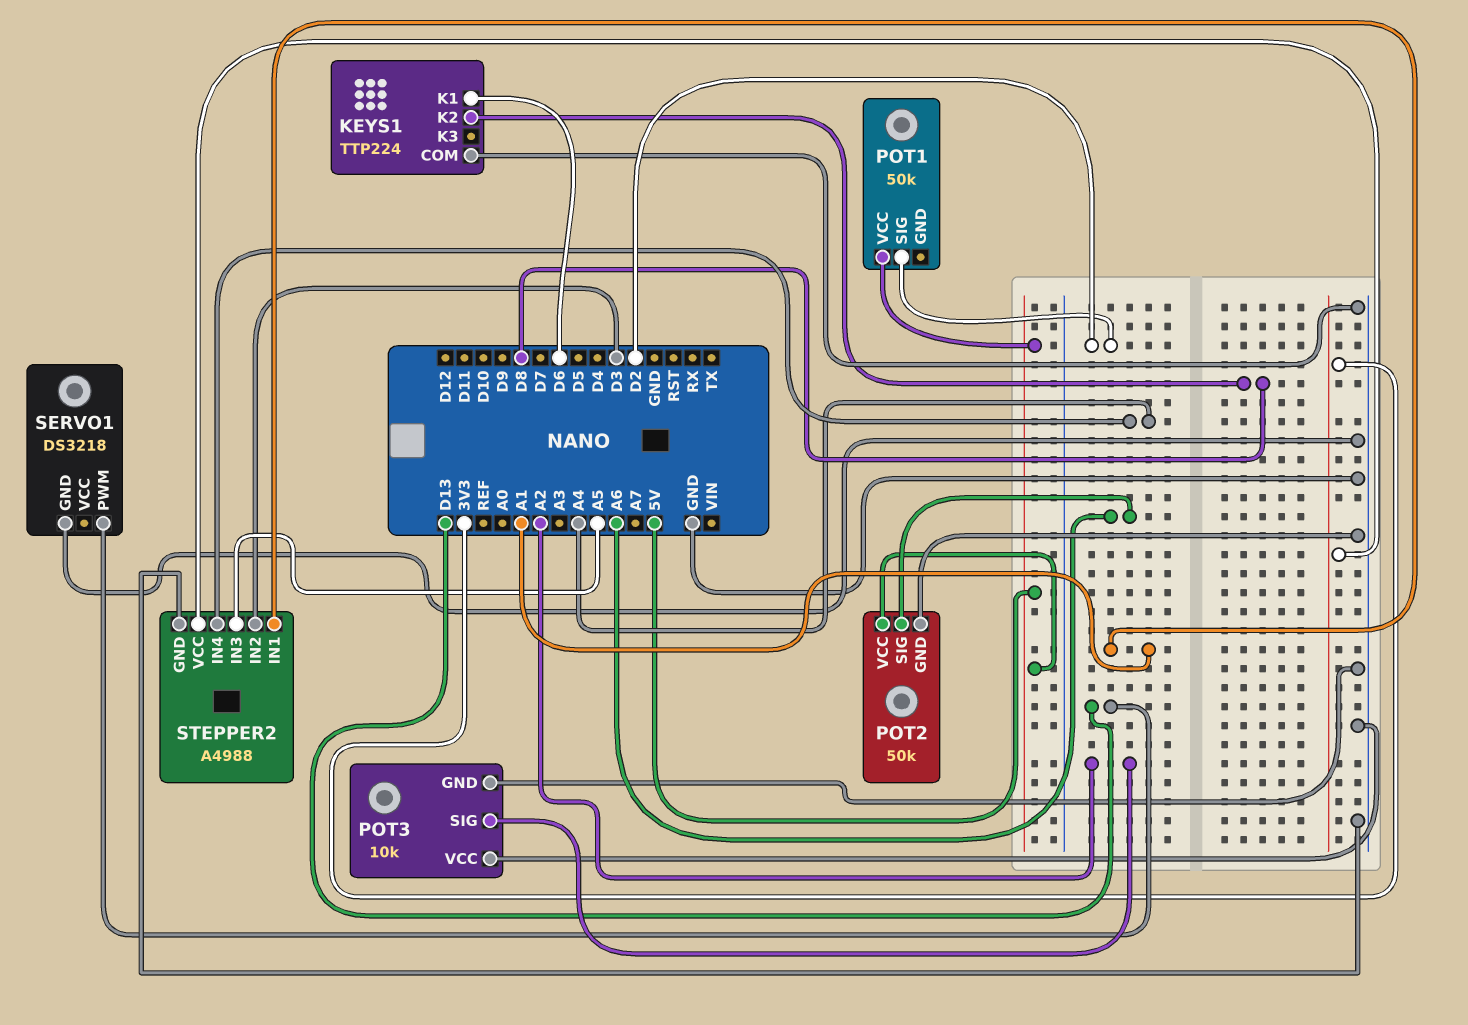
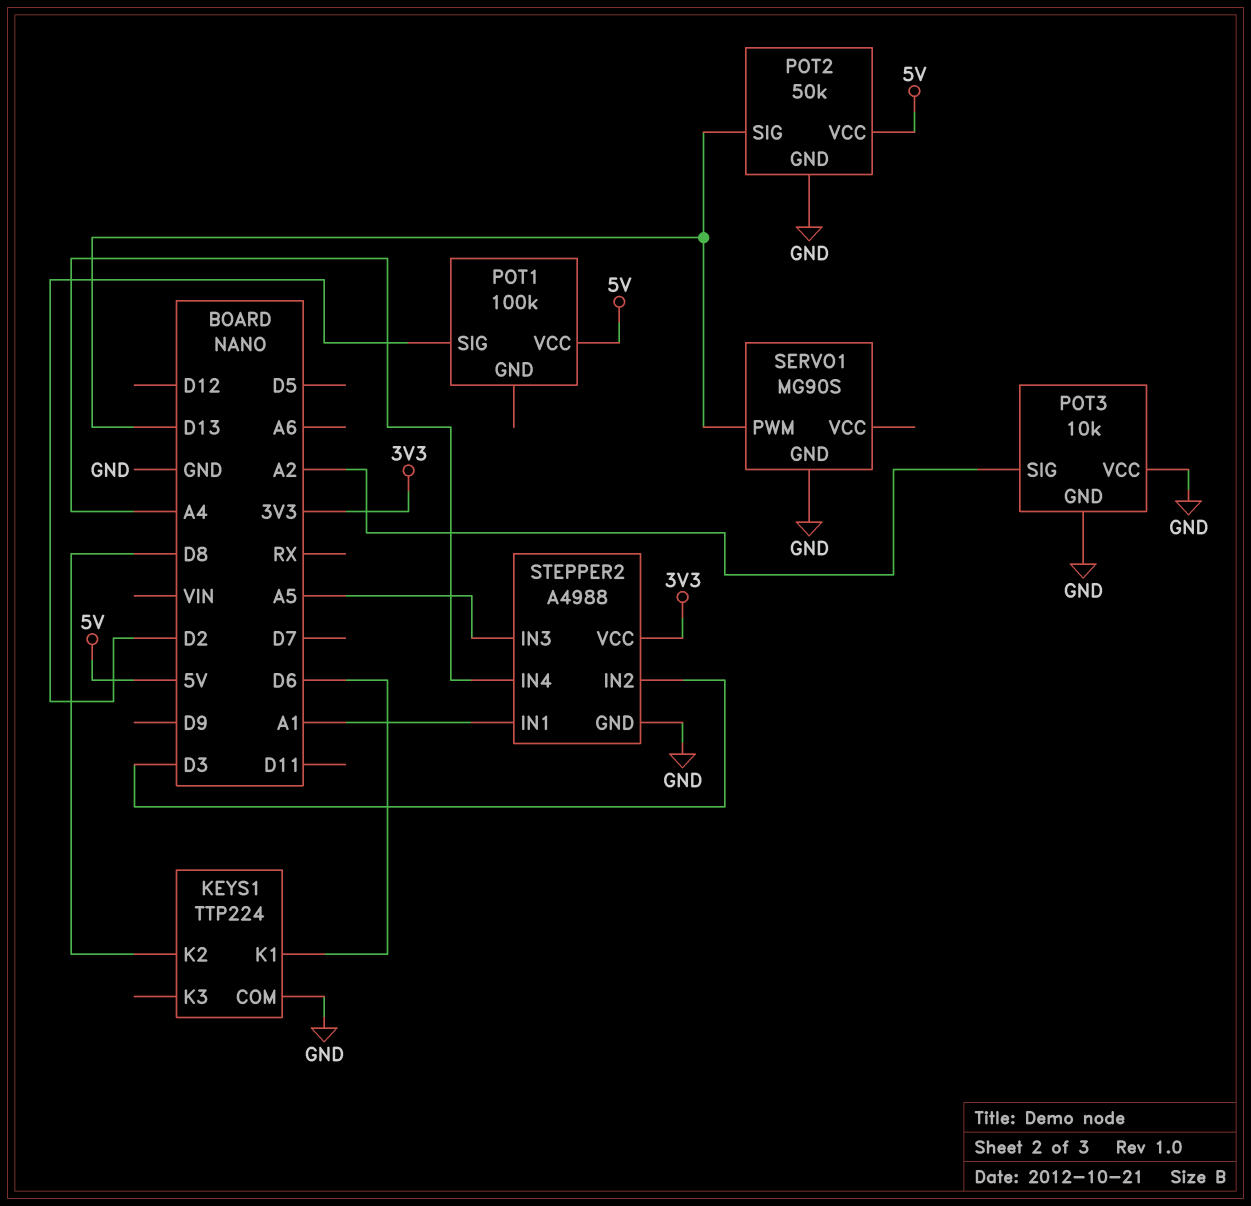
POT1: 50k -> 100k
POT2 pin SIG: A6 -> D13
SERVO1: DS3218 -> MG90S

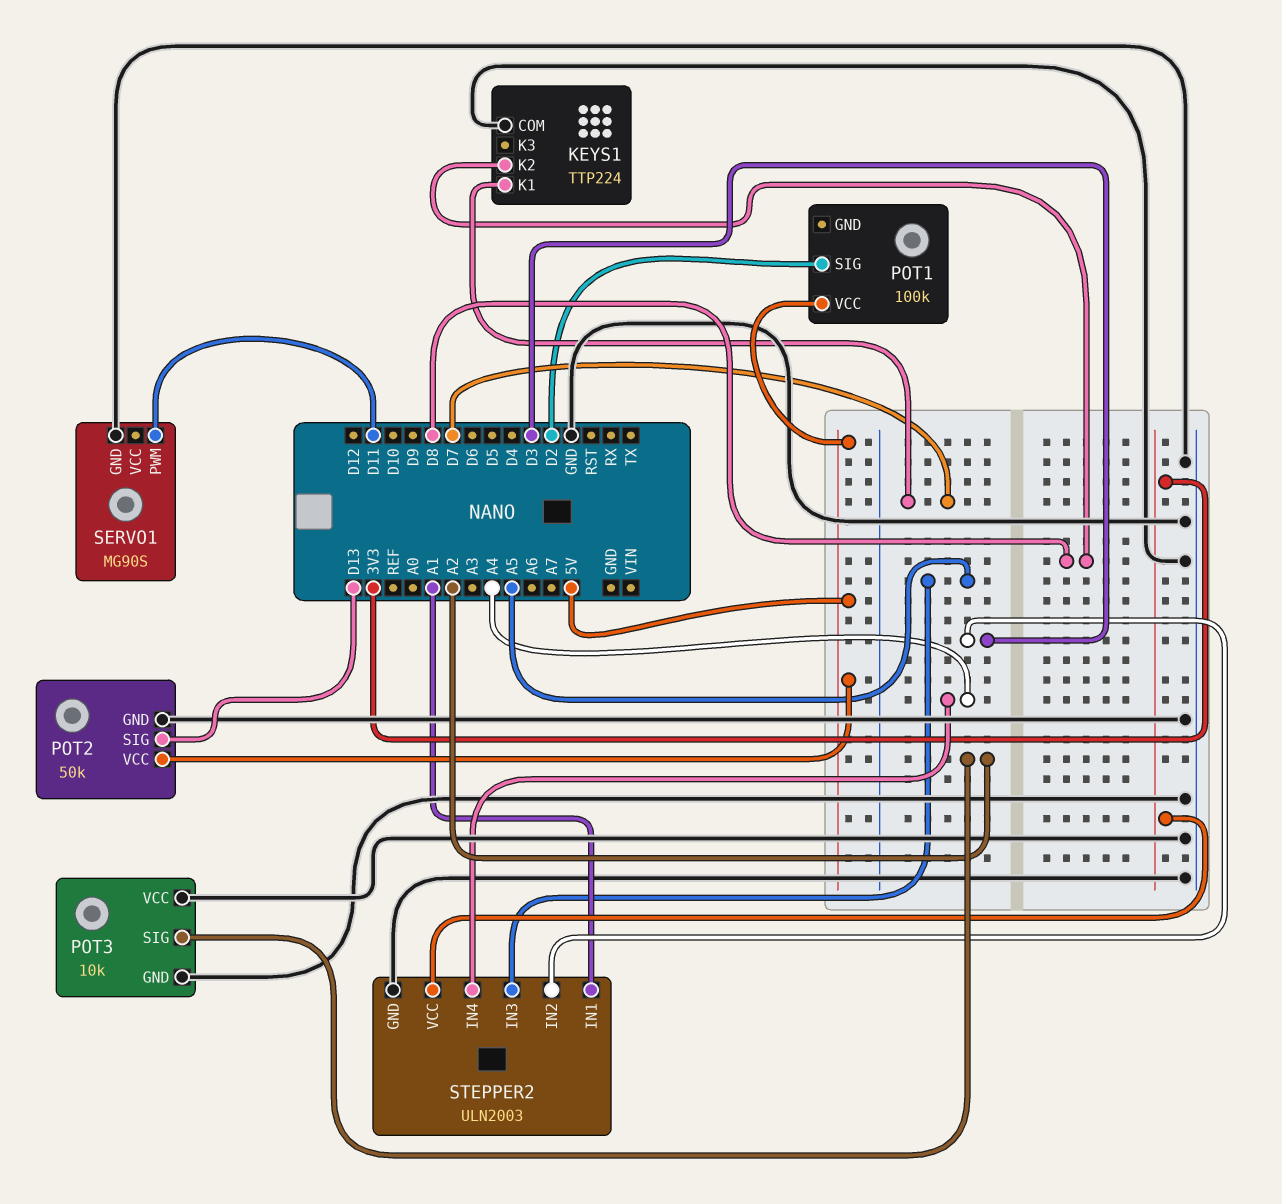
KEYS1 pin K1: D6 -> D7
SERVO1 pin PWM: D13 -> D11
STEPPER2: A4988 -> ULN2003

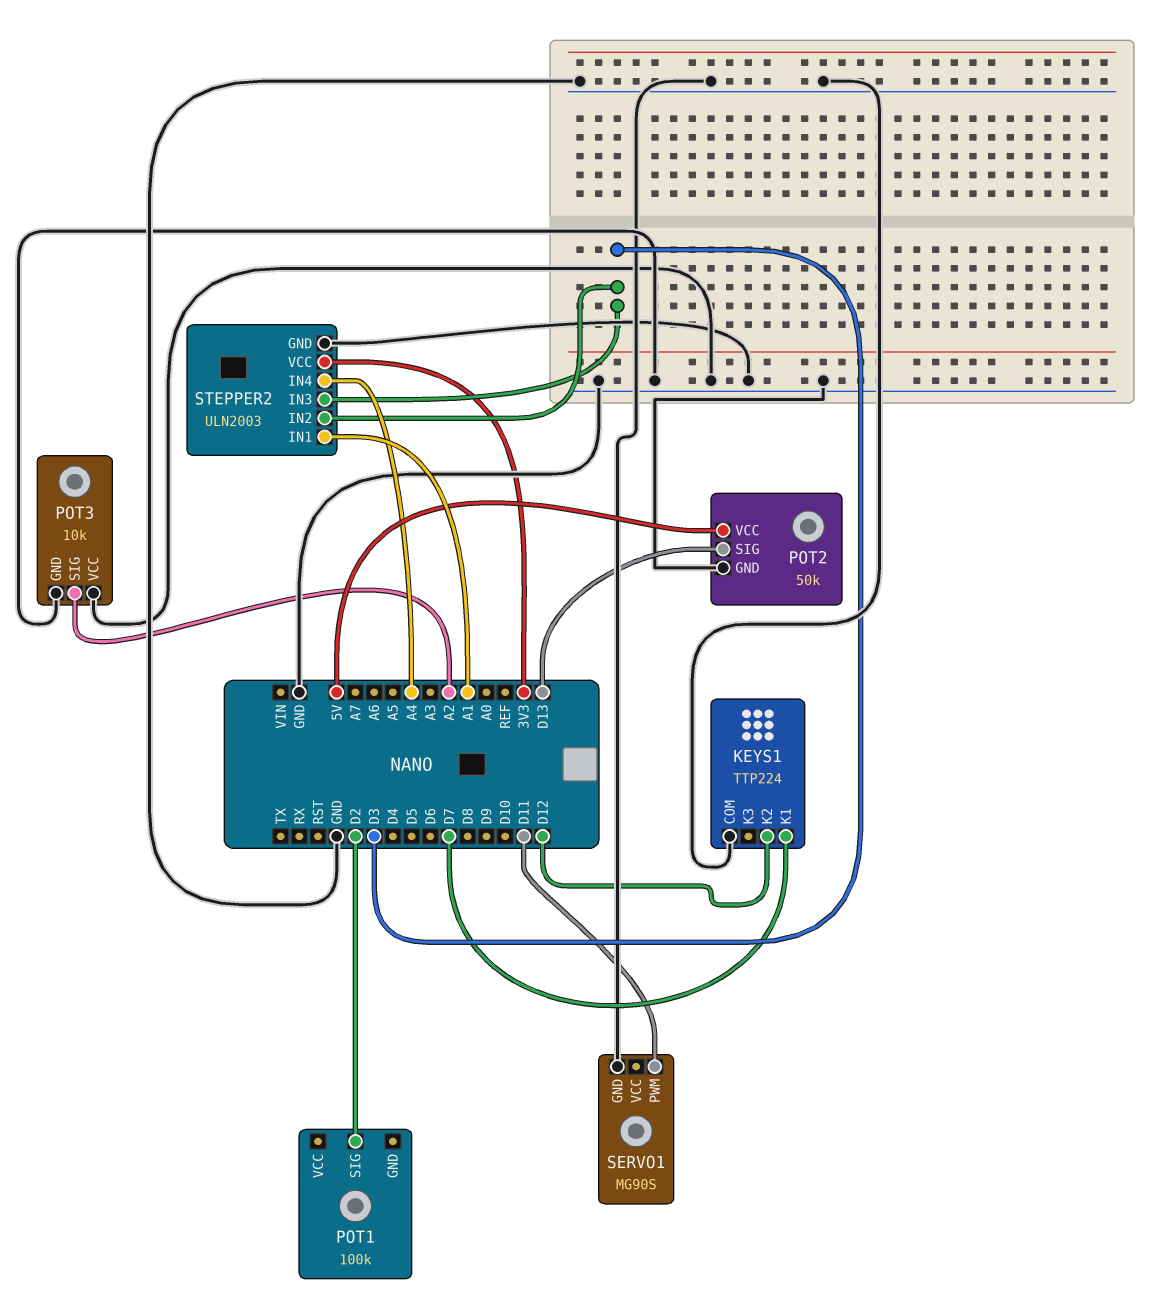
KEYS1 pin K2: D8 -> D12
POT1 pin VCC: 5V -> none
STEPPER2 pin IN3: A5 -> D3

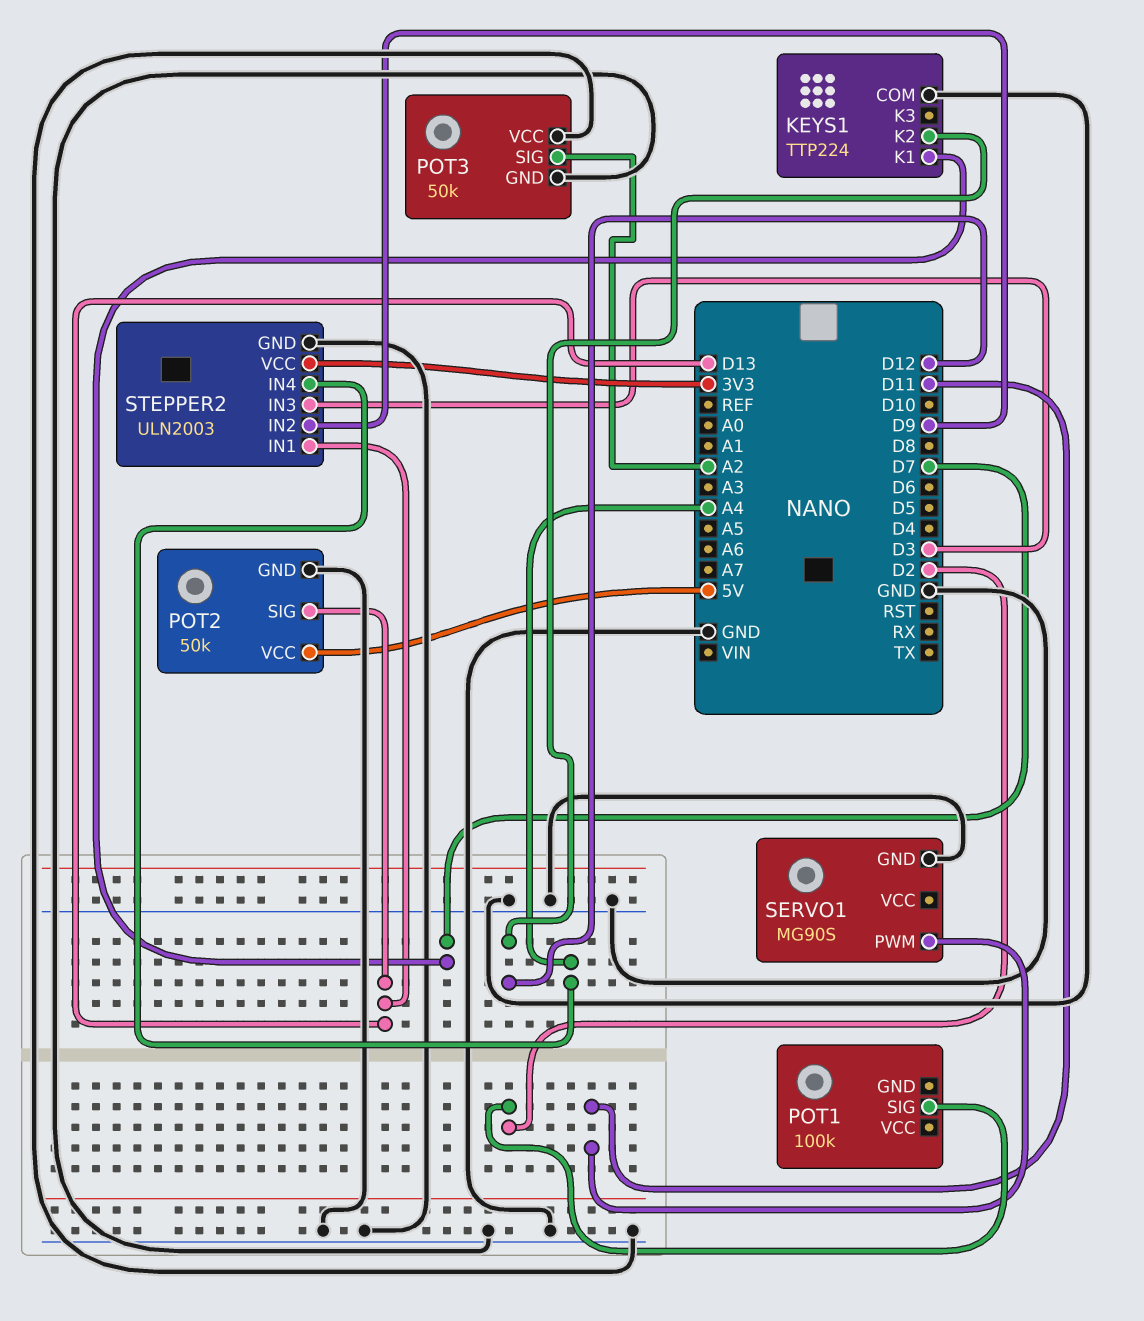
POT3: 10k -> 50k
STEPPER2 pin IN1: A1 -> D13
STEPPER2 pin IN2: D3 -> D9

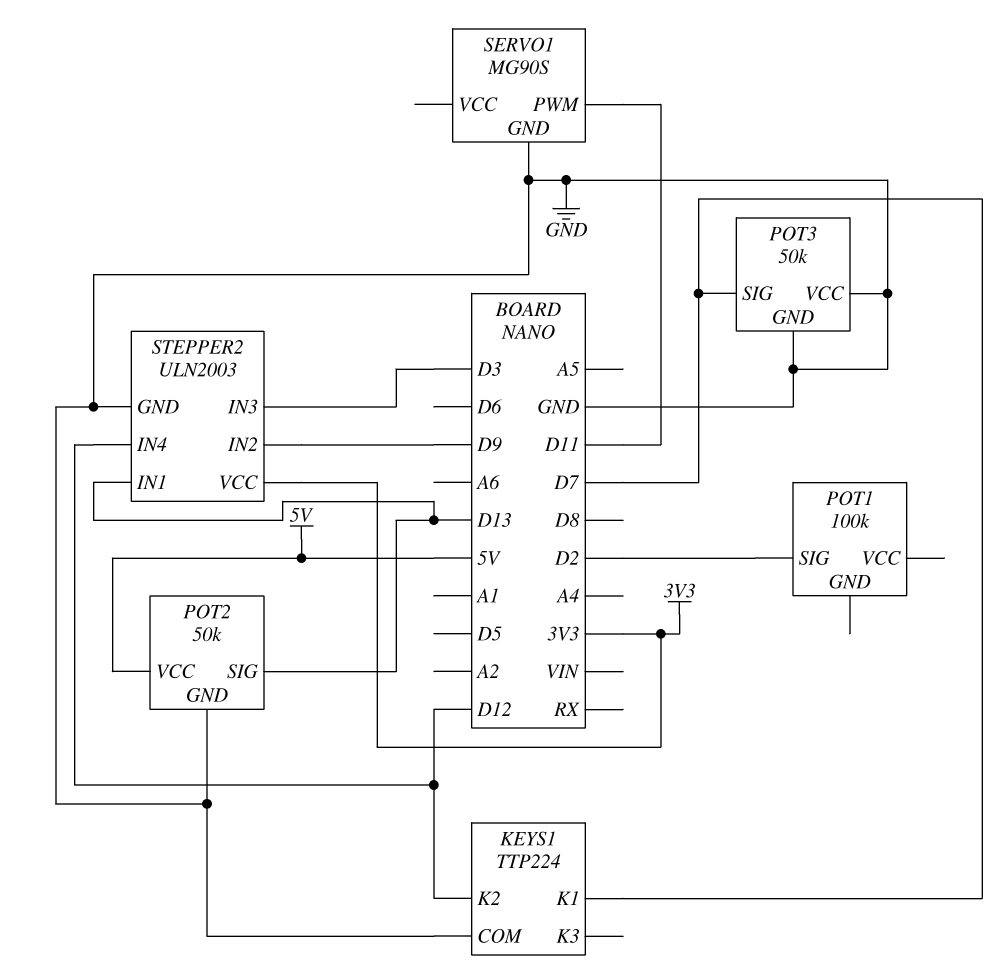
POT3 pin SIG: A2 -> D7
STEPPER2 pin IN4: A4 -> D12

